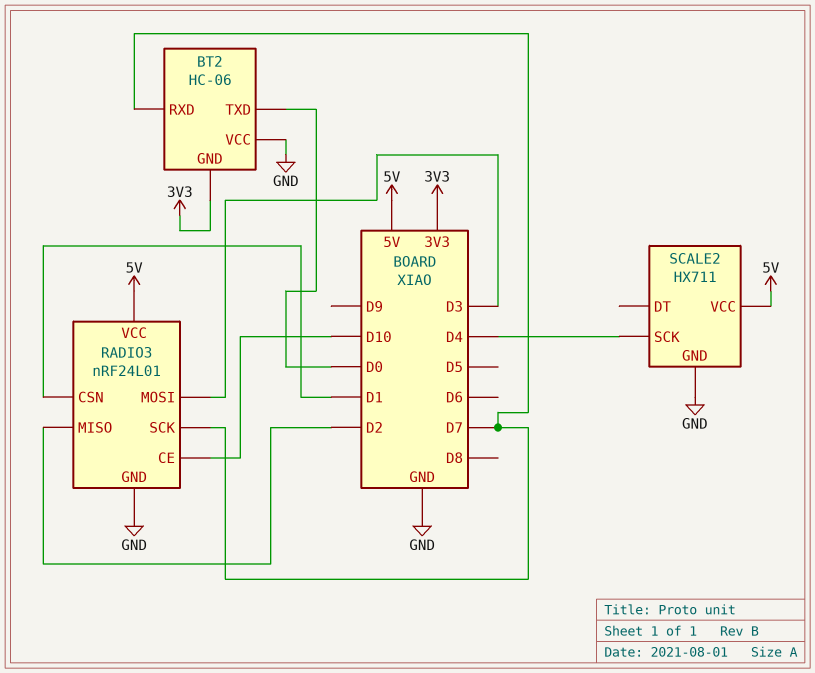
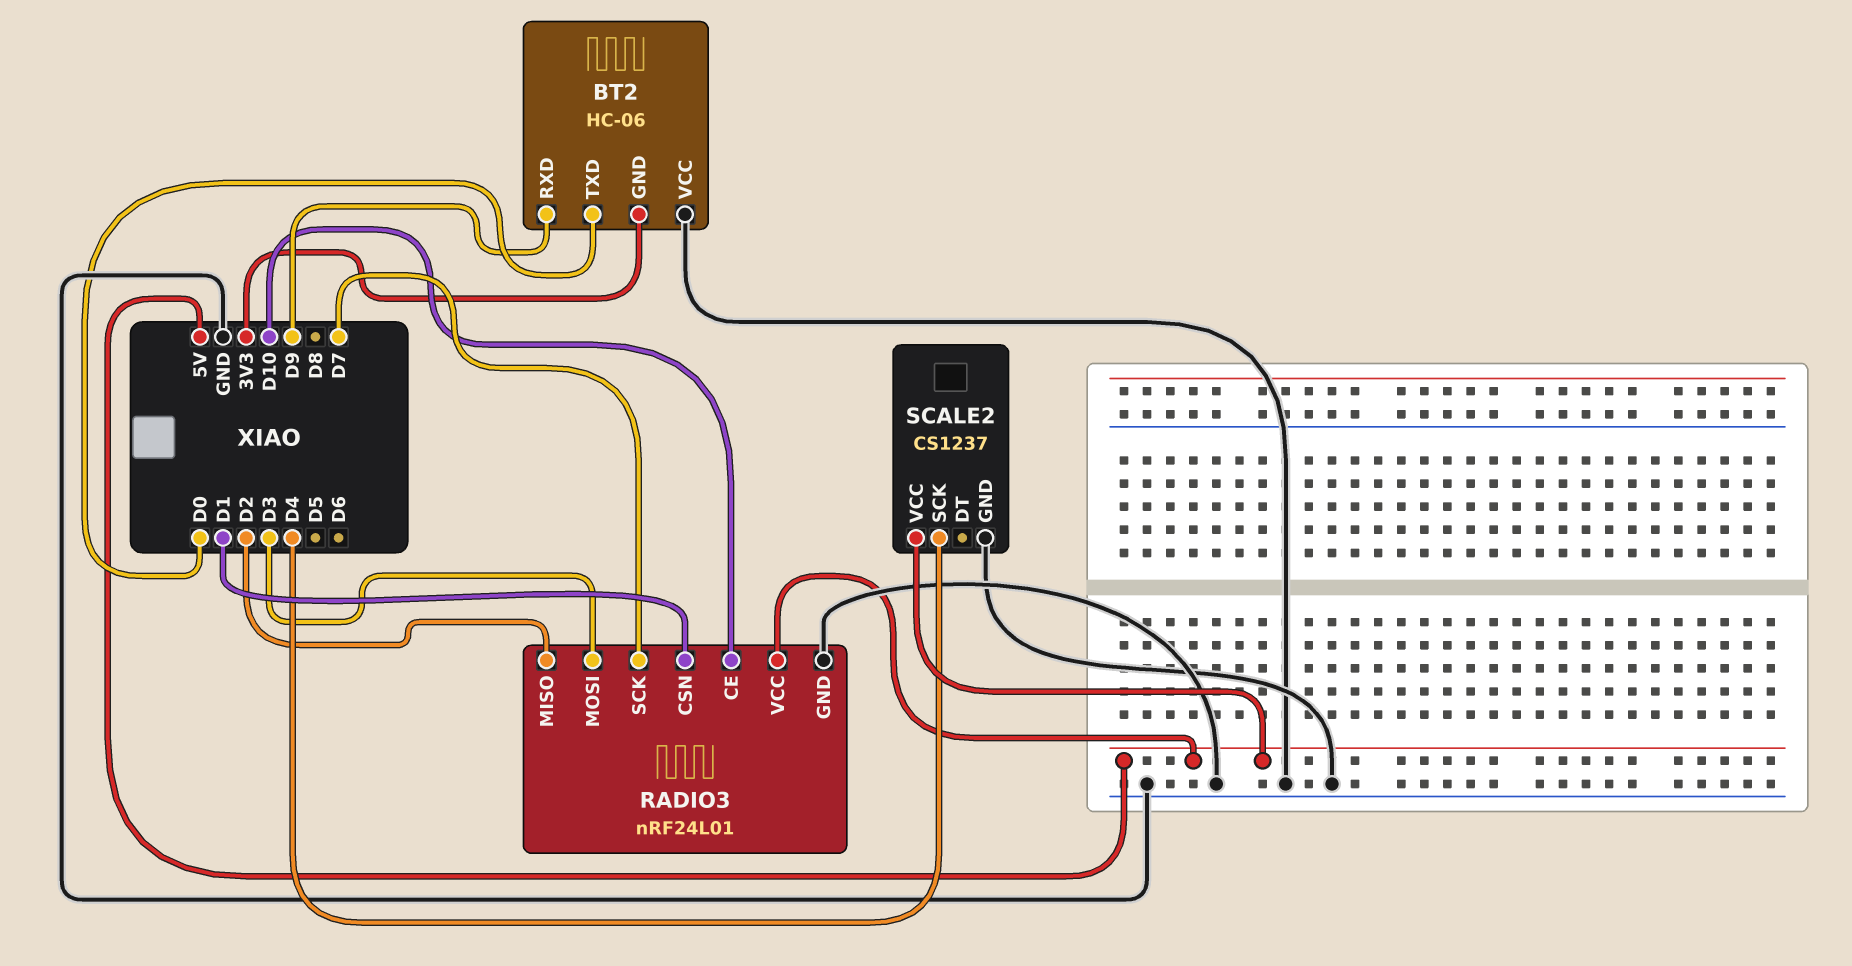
BT2 pin RXD: D7 -> D9
SCALE2: HX711 -> CS1237

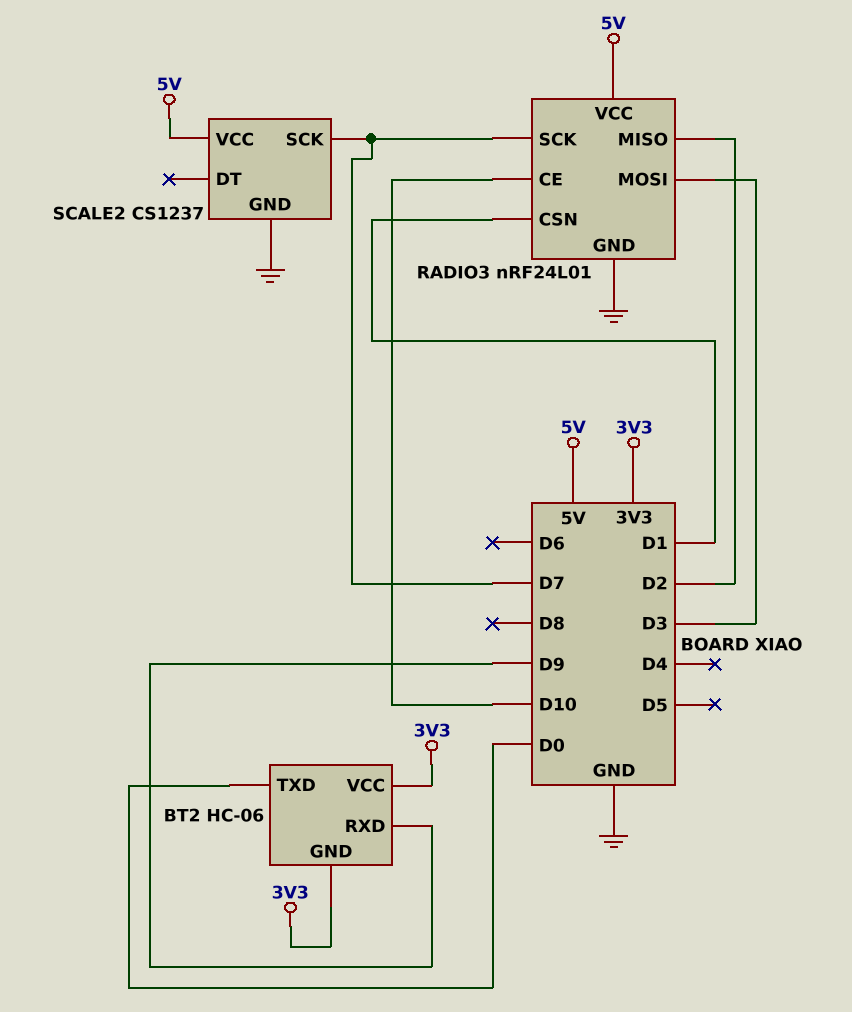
BT2 pin VCC: GND -> 3V3
SCALE2 pin SCK: D4 -> D7

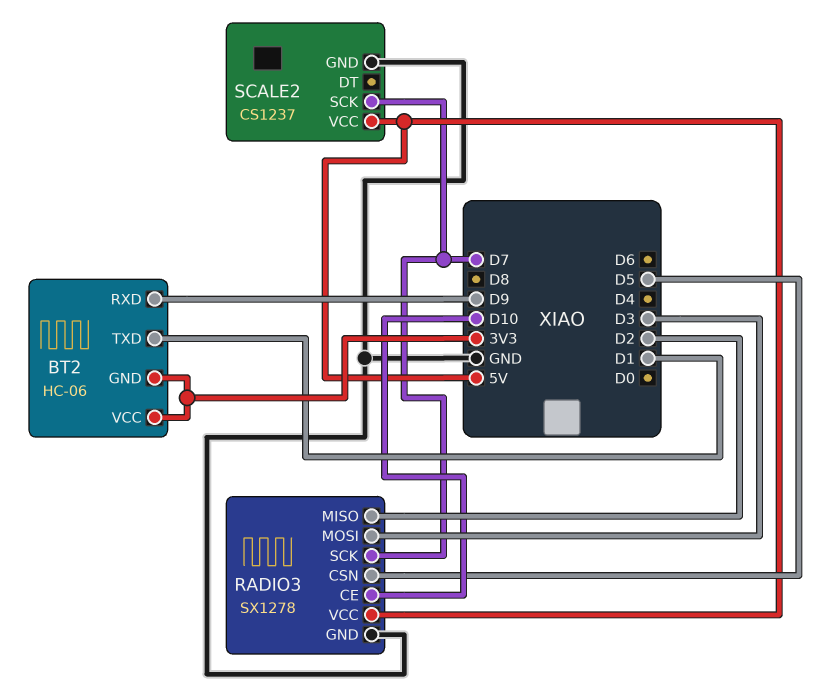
BT2 pin TXD: D0 -> D1
RADIO3: nRF24L01 -> SX1278
RADIO3 pin CSN: D1 -> D5

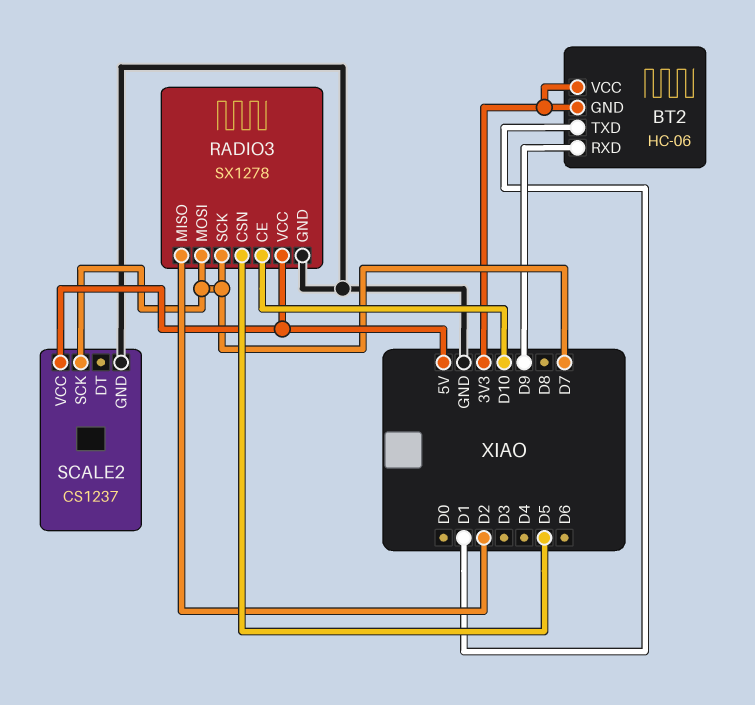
RADIO3 pin MOSI: D3 -> D7

